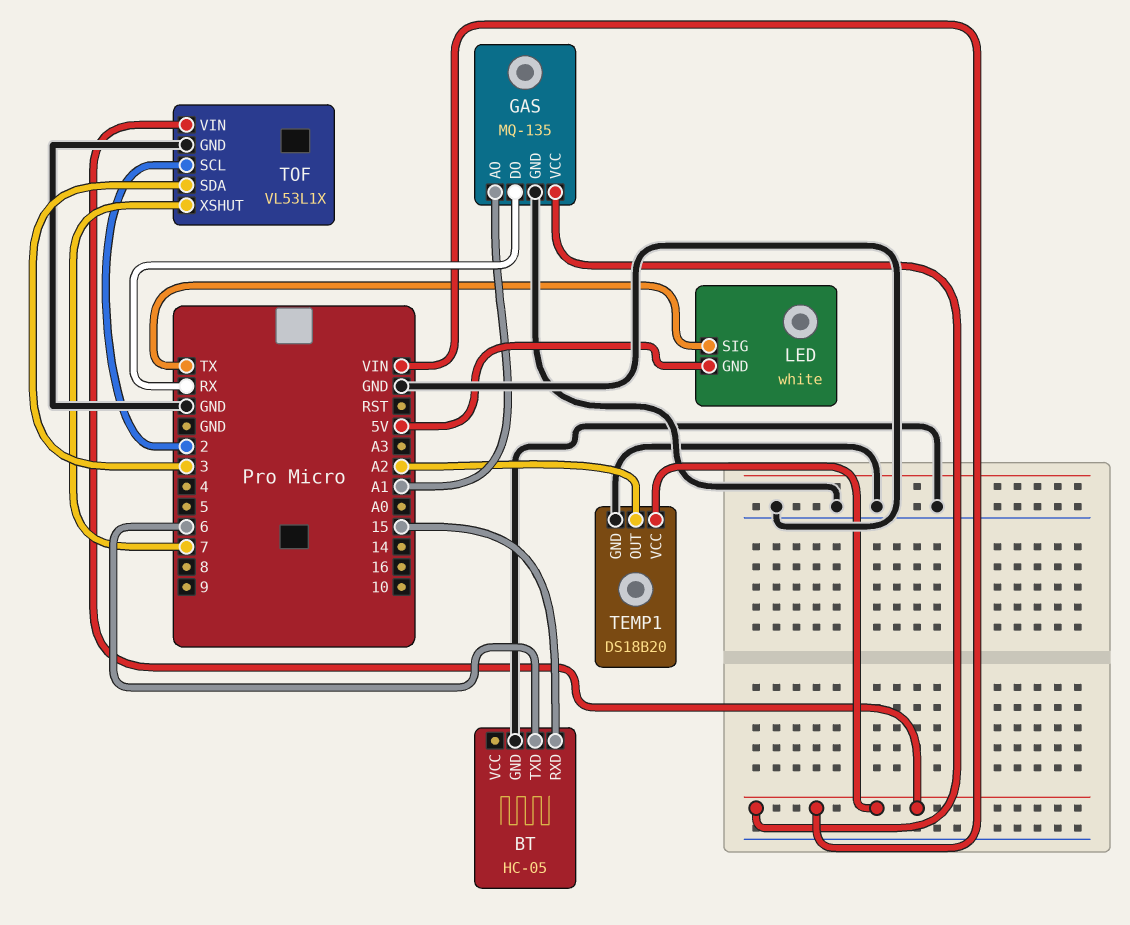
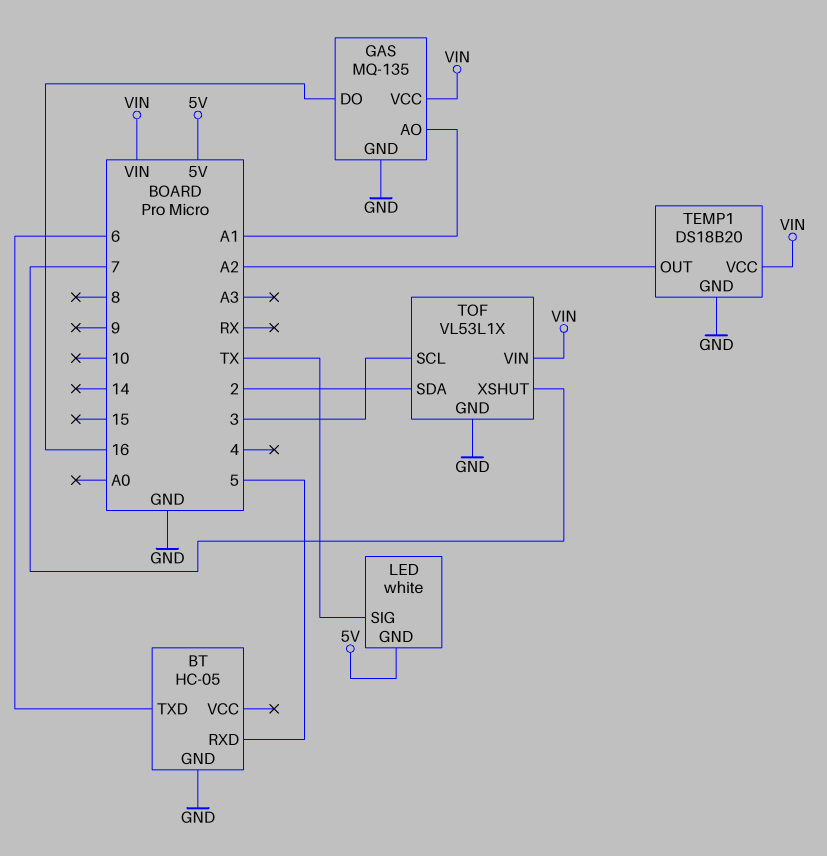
BT pin RXD: 15 -> 5
GAS pin DO: RX -> 16
TOF pin SCL: 2 -> 3
TOF pin SDA: 3 -> 2

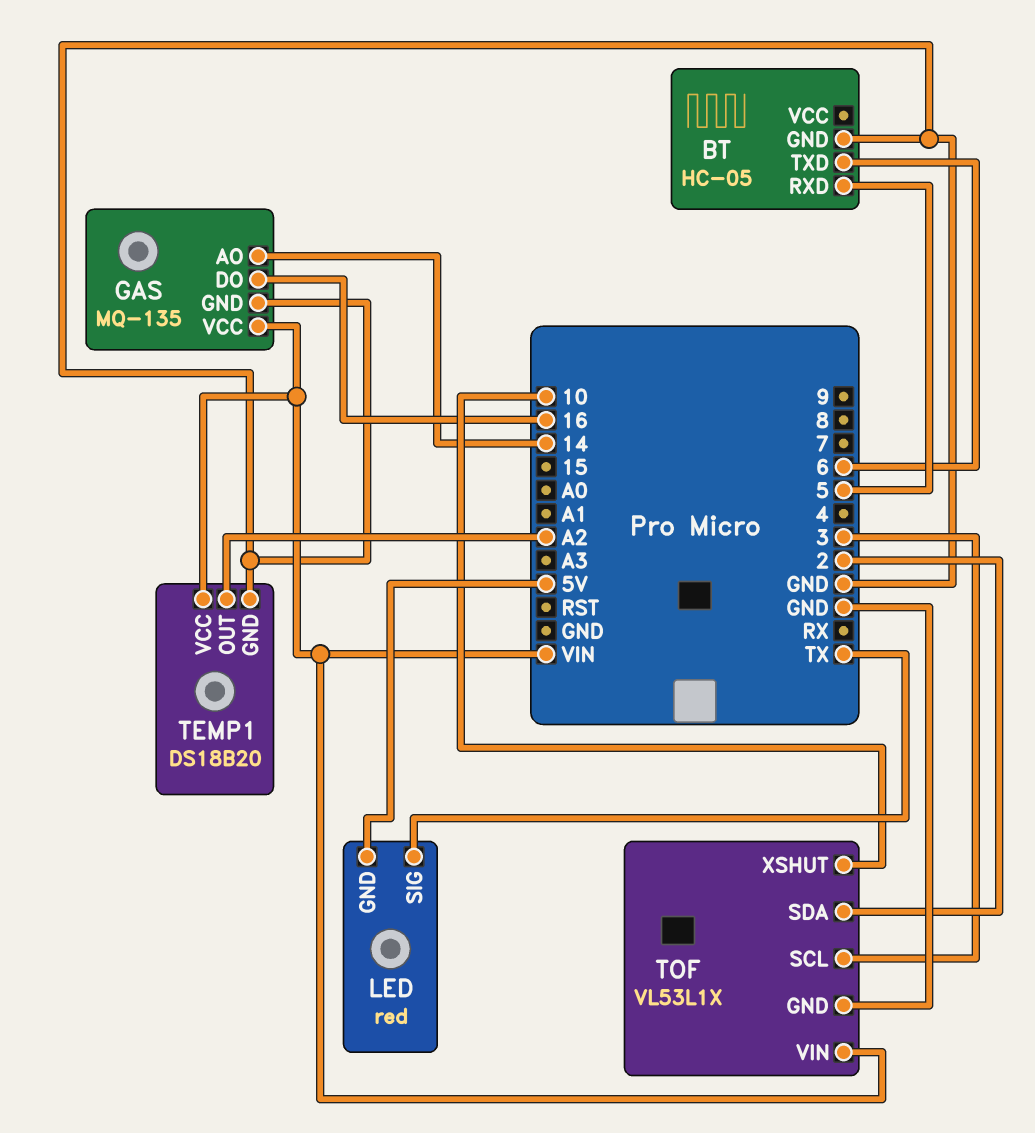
GAS pin AO: A1 -> 14
LED: white -> red
TOF pin XSHUT: 7 -> 10

